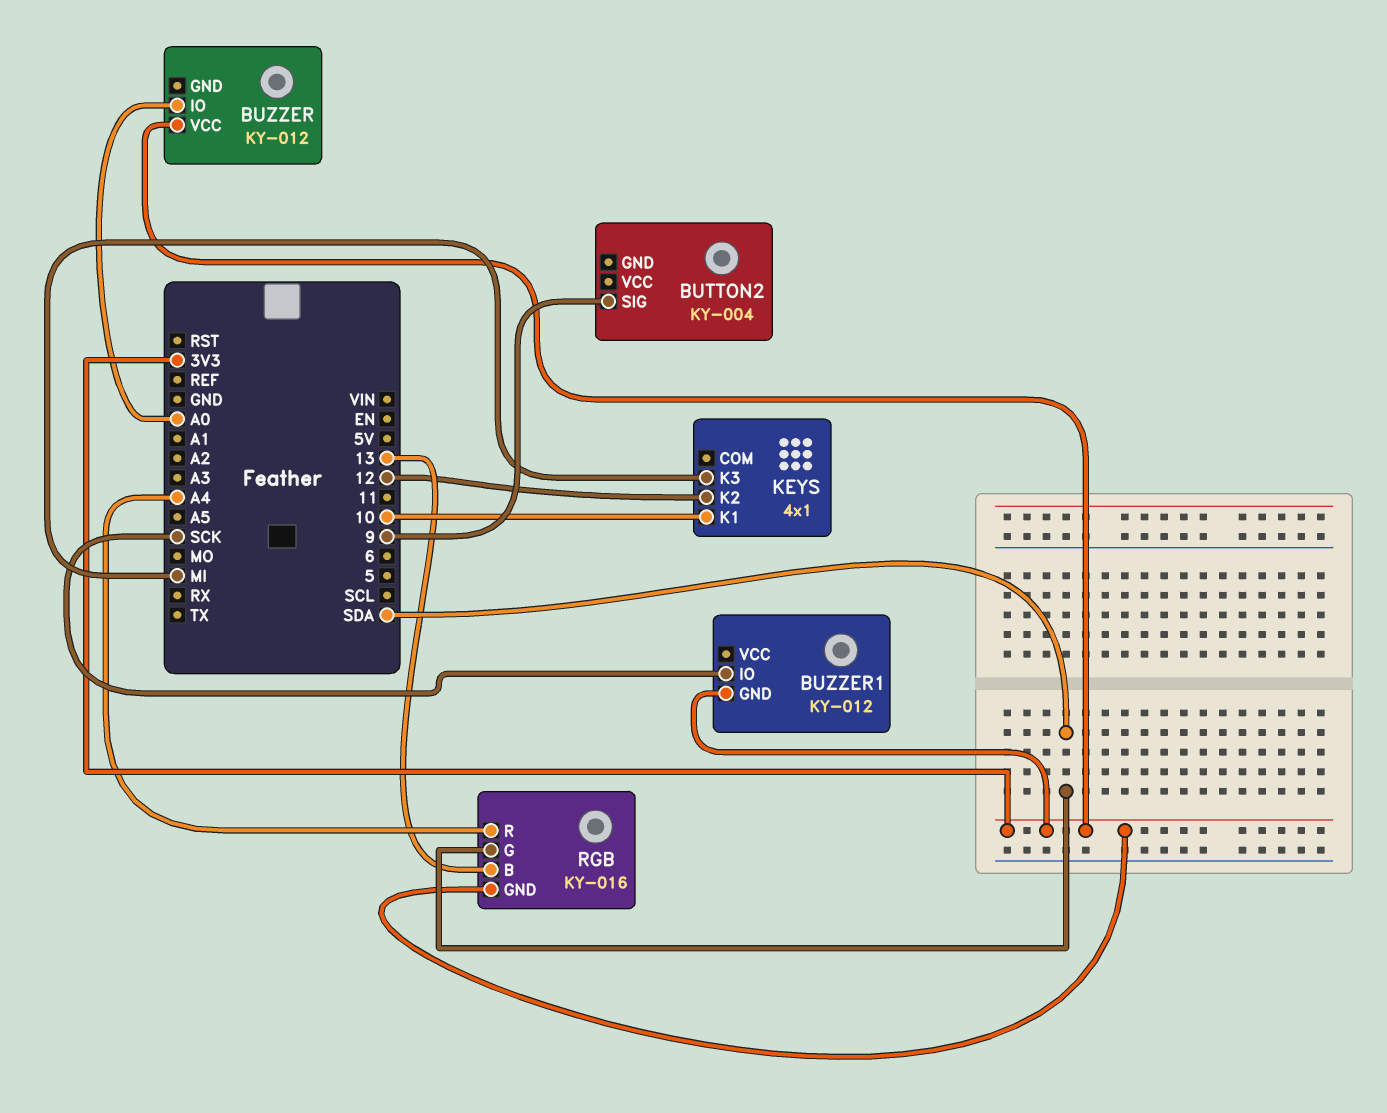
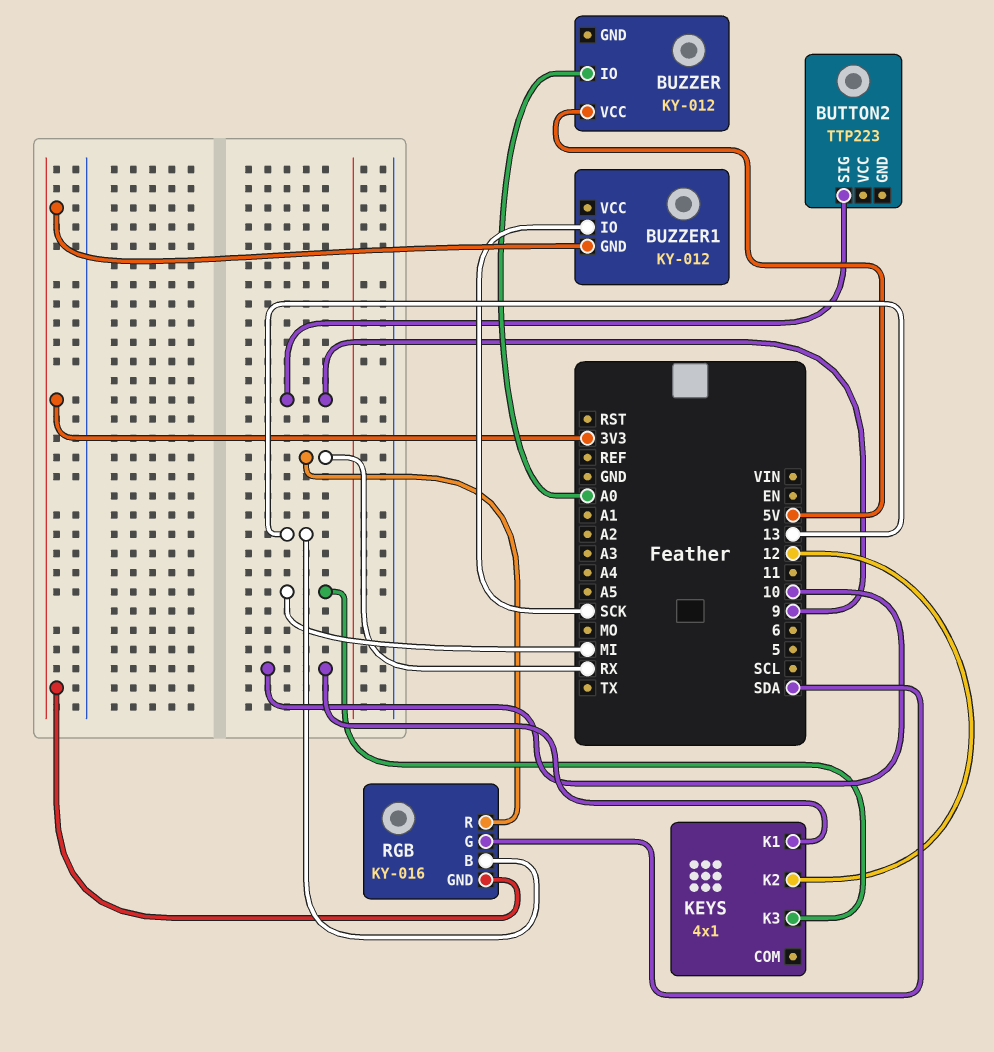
BUTTON2: KY-004 -> TTP223
BUZZER pin VCC: 3V3 -> 5V
RGB pin R: A4 -> RX

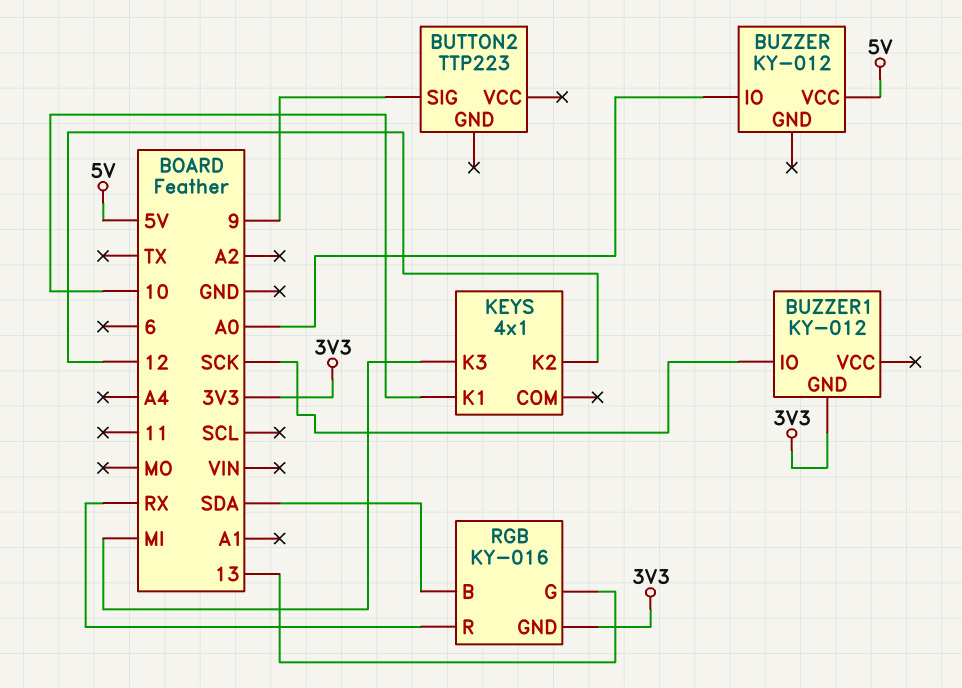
RGB pin B: 13 -> SDA
RGB pin G: SDA -> 13

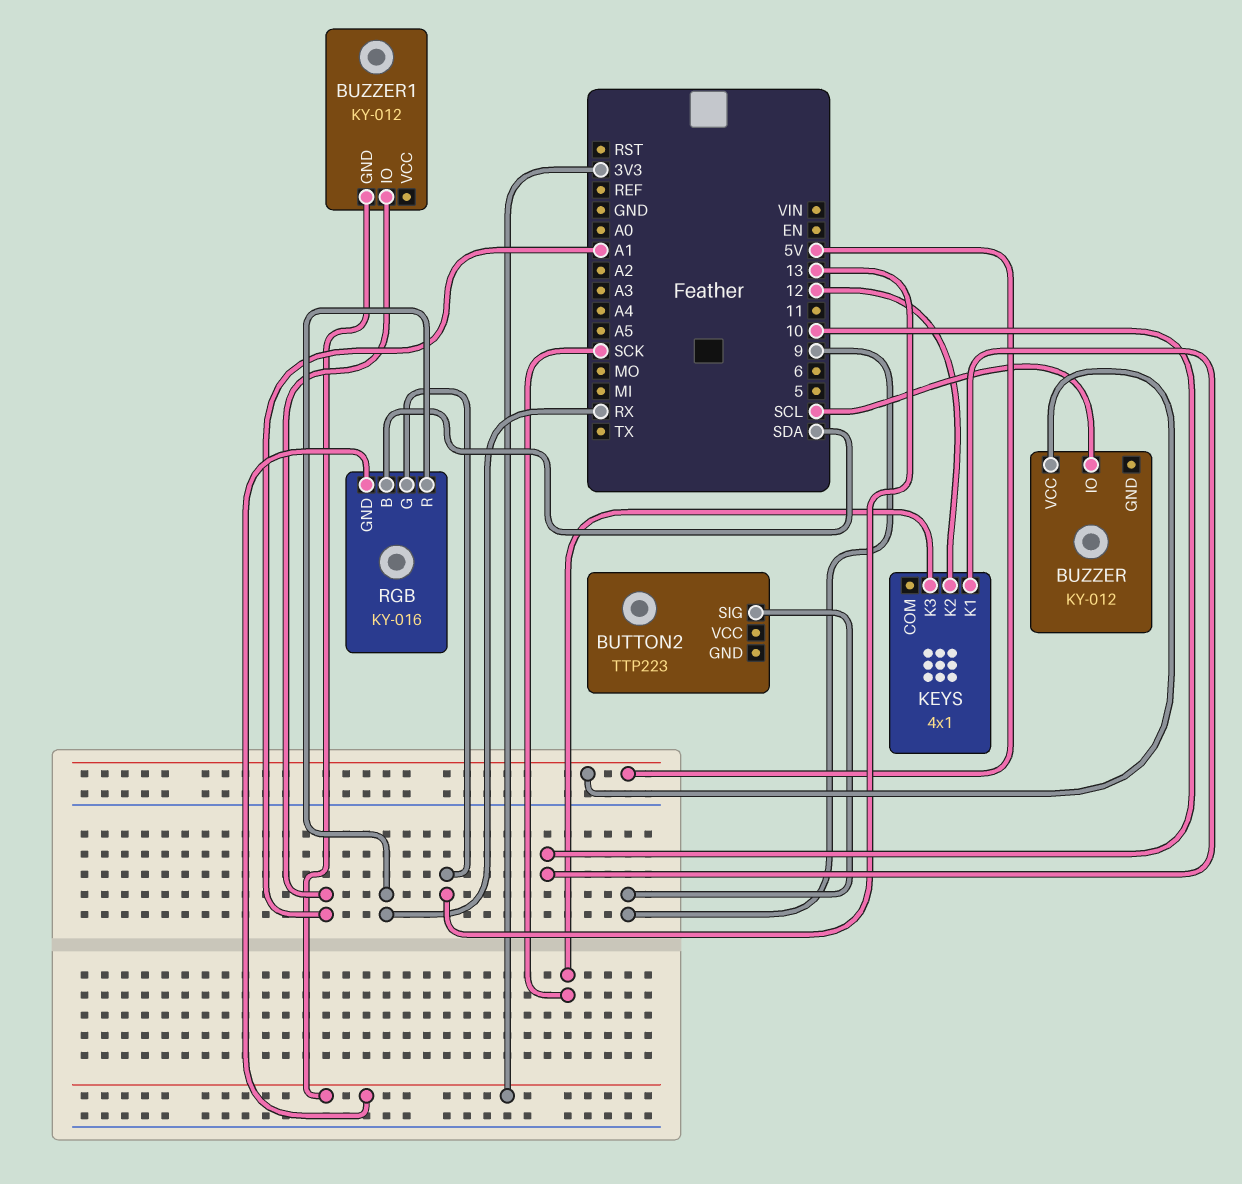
BUZZER pin IO: A0 -> SCL
BUZZER1 pin IO: SCK -> A1
KEYS pin K3: MI -> SCK

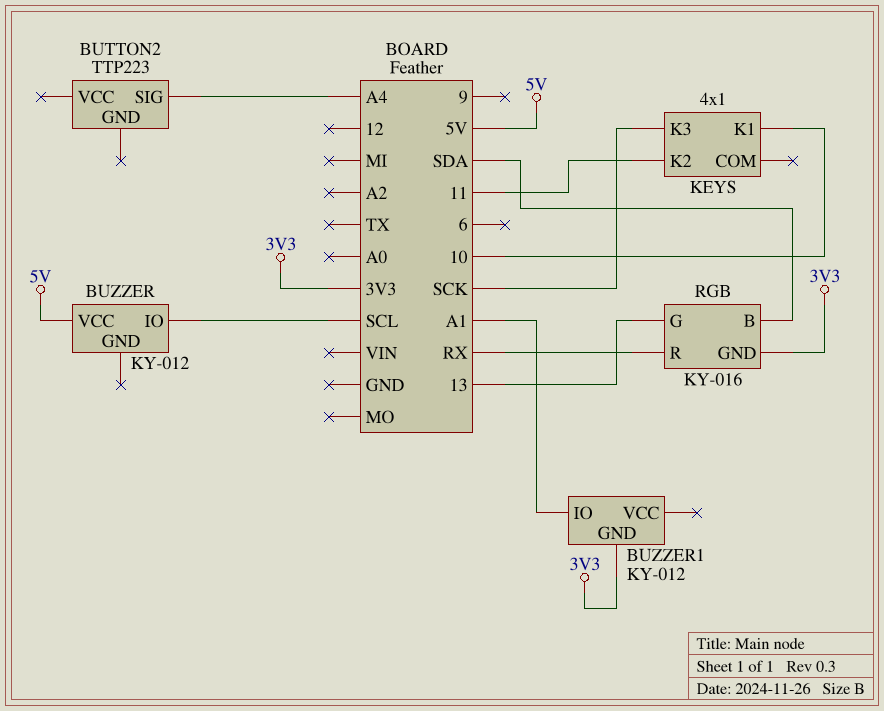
BUTTON2 pin SIG: 9 -> A4
KEYS pin K2: 12 -> 11

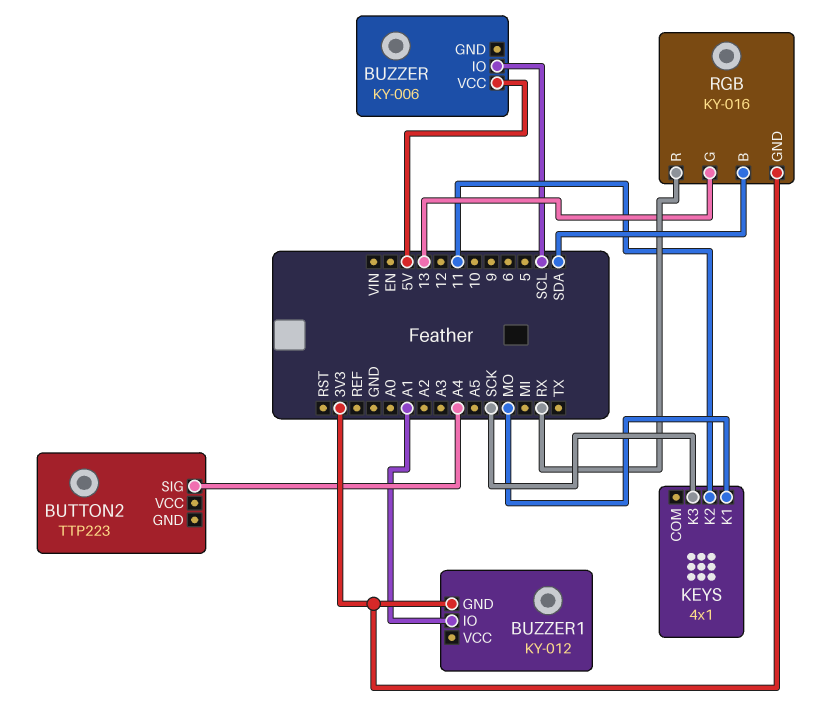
BUZZER: KY-012 -> KY-006
KEYS pin K1: 10 -> MO

